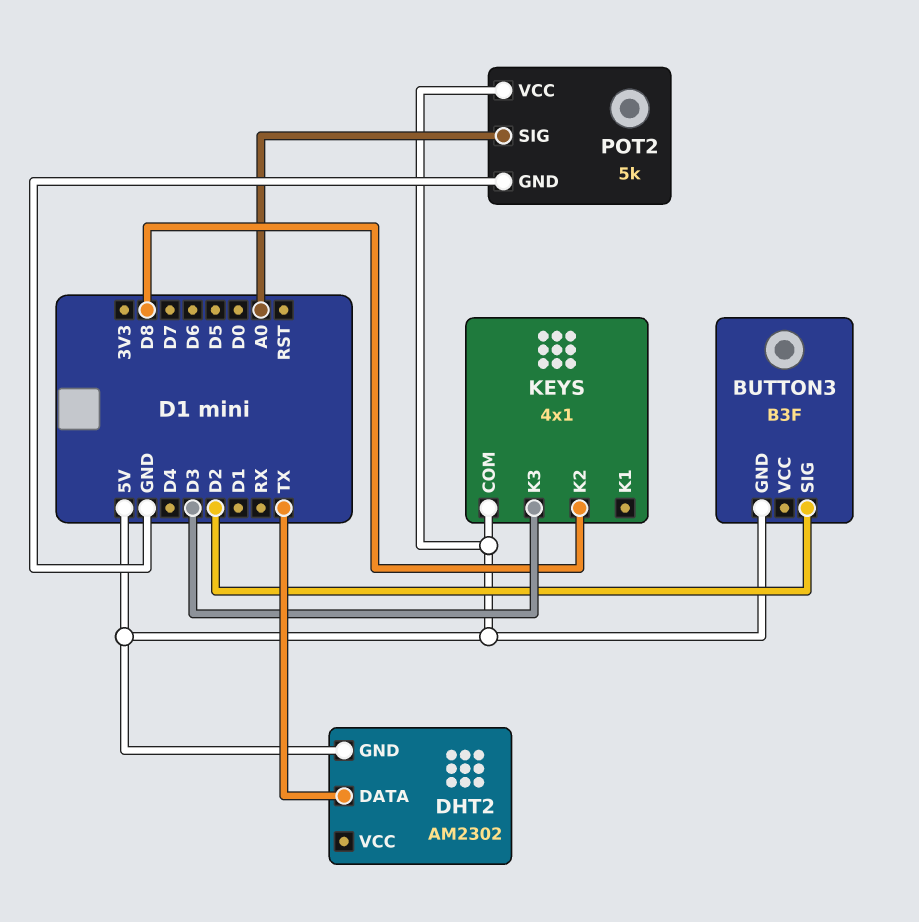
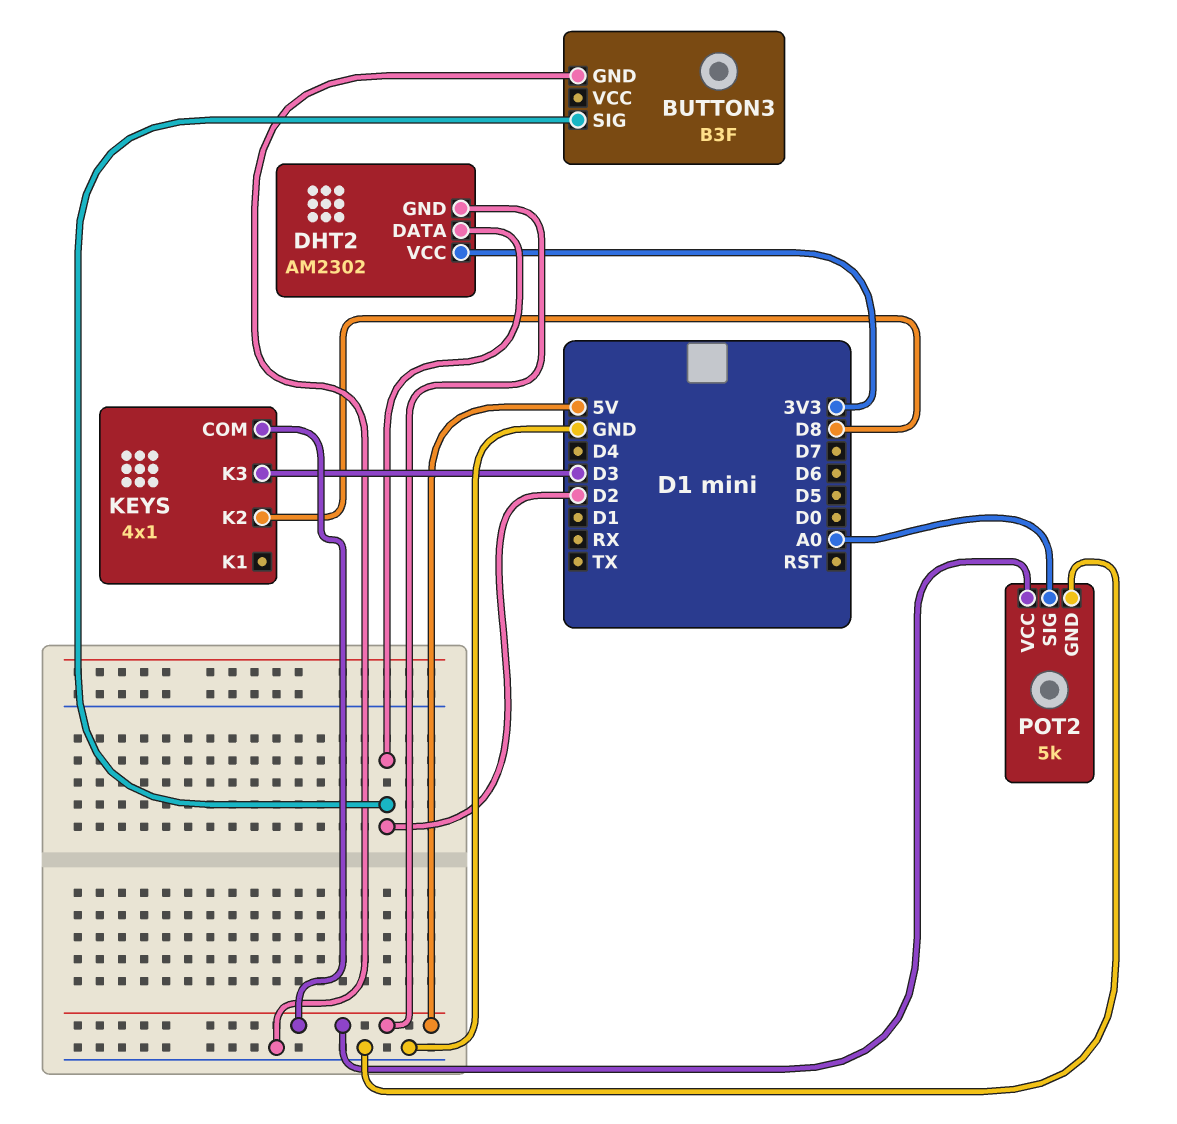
BUTTON3 pin GND: 5V -> GND
DHT2 pin DATA: TX -> D2
DHT2 pin VCC: none -> 3V3

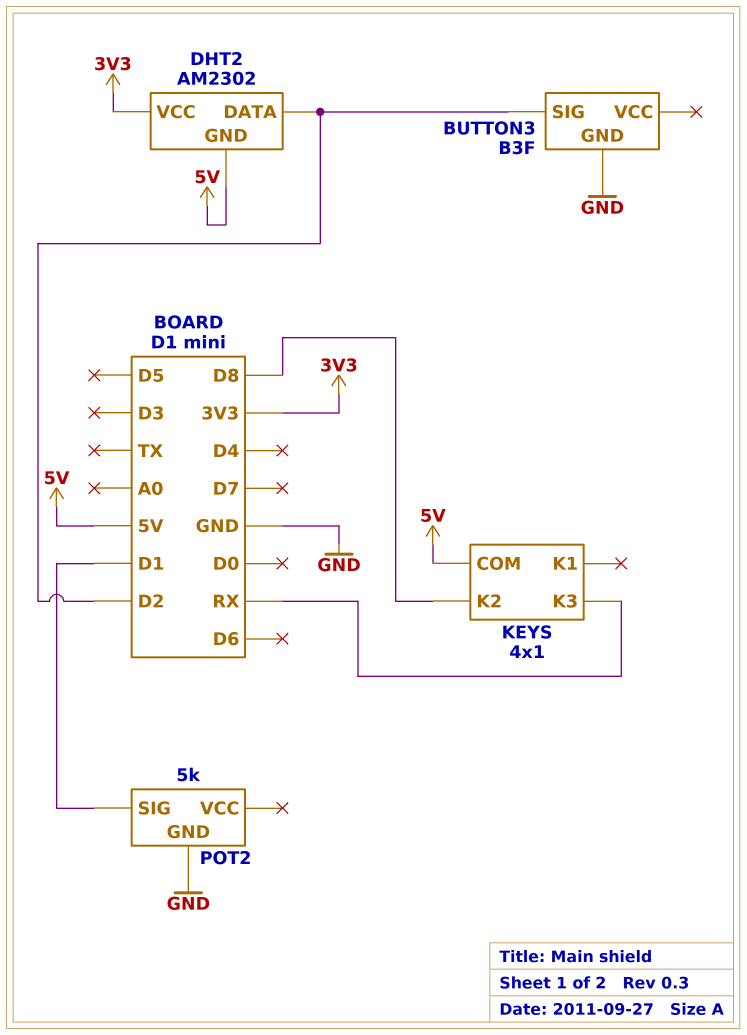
KEYS pin K3: D3 -> RX
POT2 pin SIG: A0 -> D1
POT2 pin VCC: 5V -> none

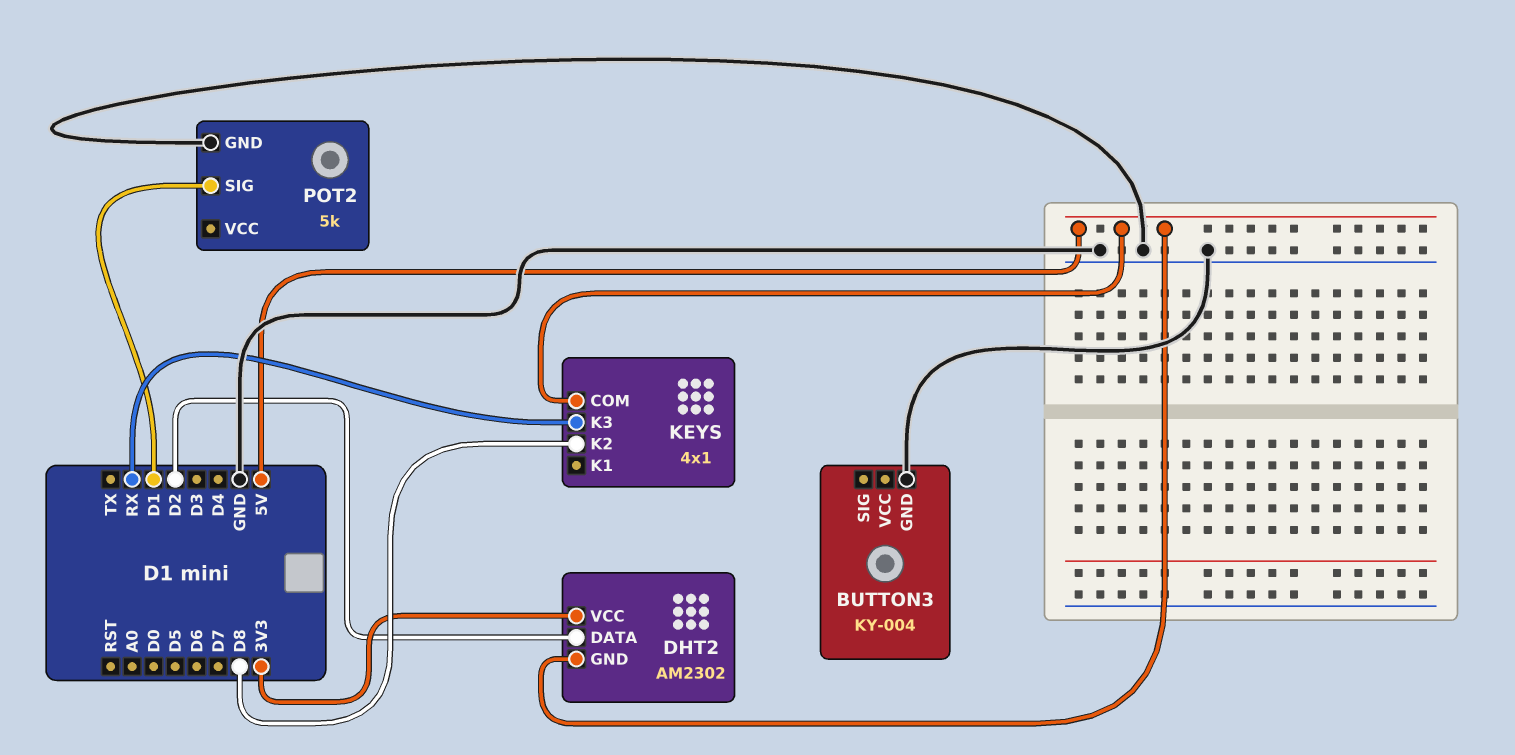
BUTTON3: B3F -> KY-004
BUTTON3 pin SIG: D2 -> none

